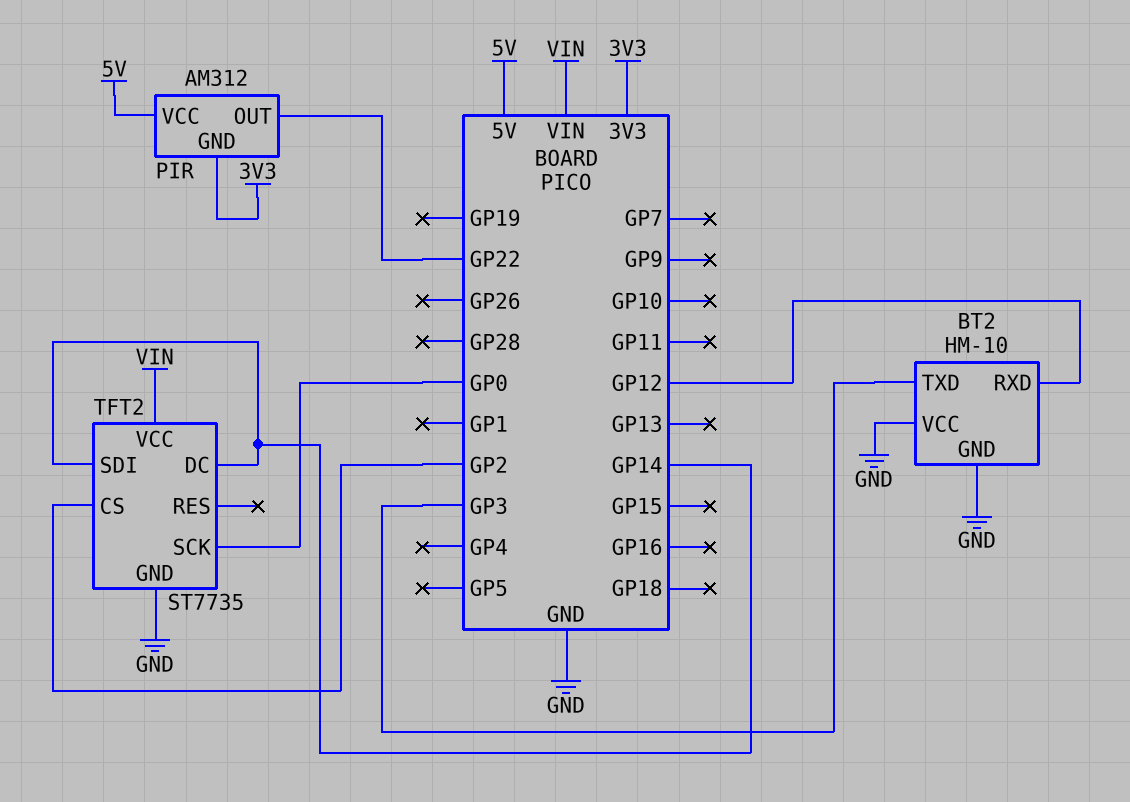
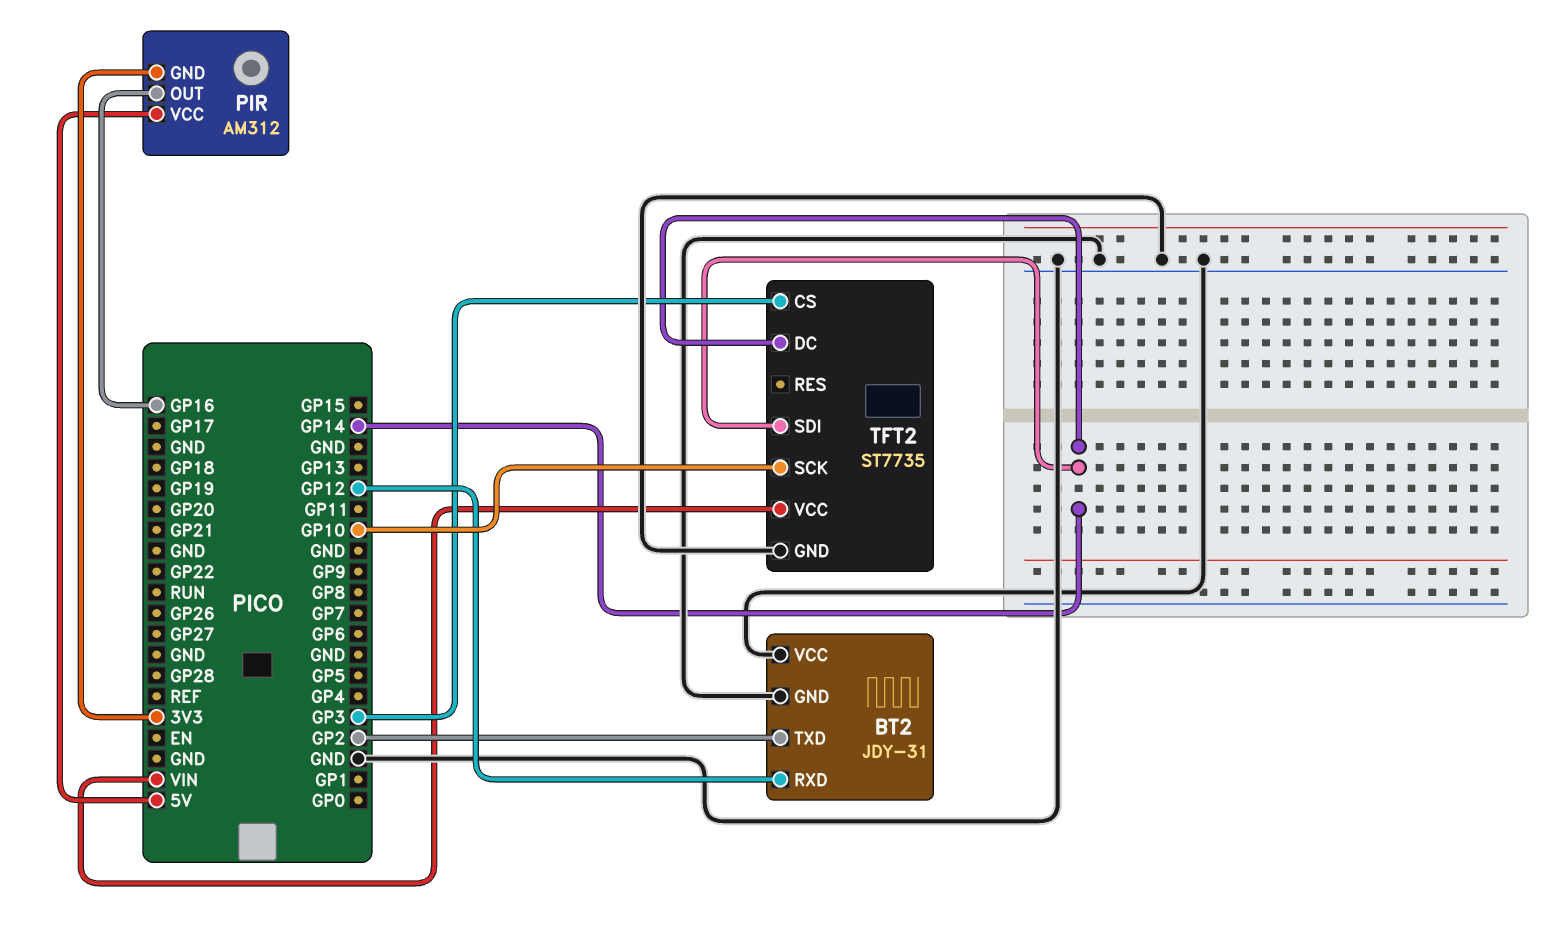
BT2: HM-10 -> JDY-31
BT2 pin TXD: GP3 -> GP2
PIR pin OUT: GP22 -> GP16
TFT2 pin CS: GP2 -> GP3
TFT2 pin SCK: GP0 -> GP10

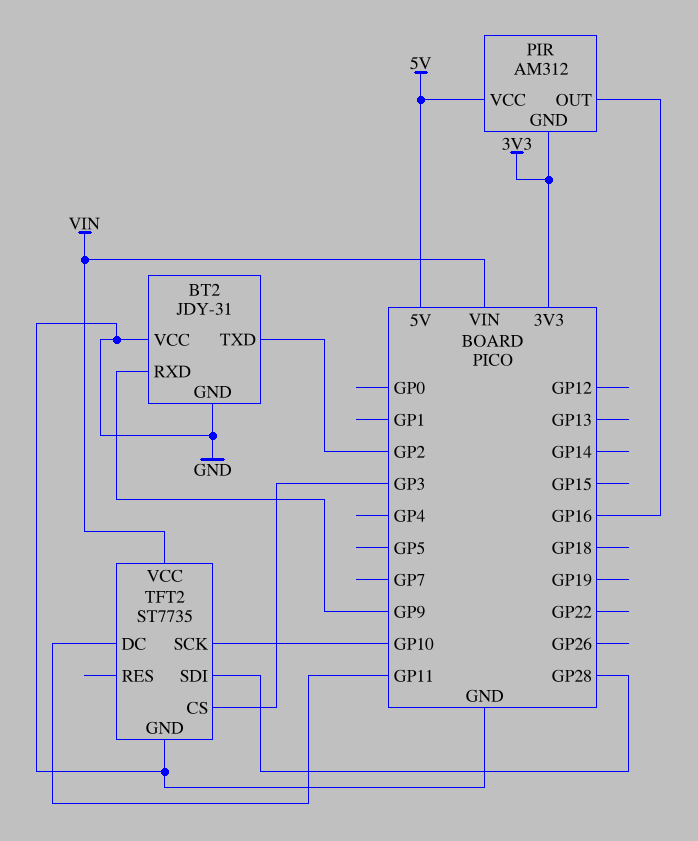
BT2 pin RXD: GP12 -> GP9
TFT2 pin DC: GP14 -> GP11
TFT2 pin SDI: GP14 -> GP28

